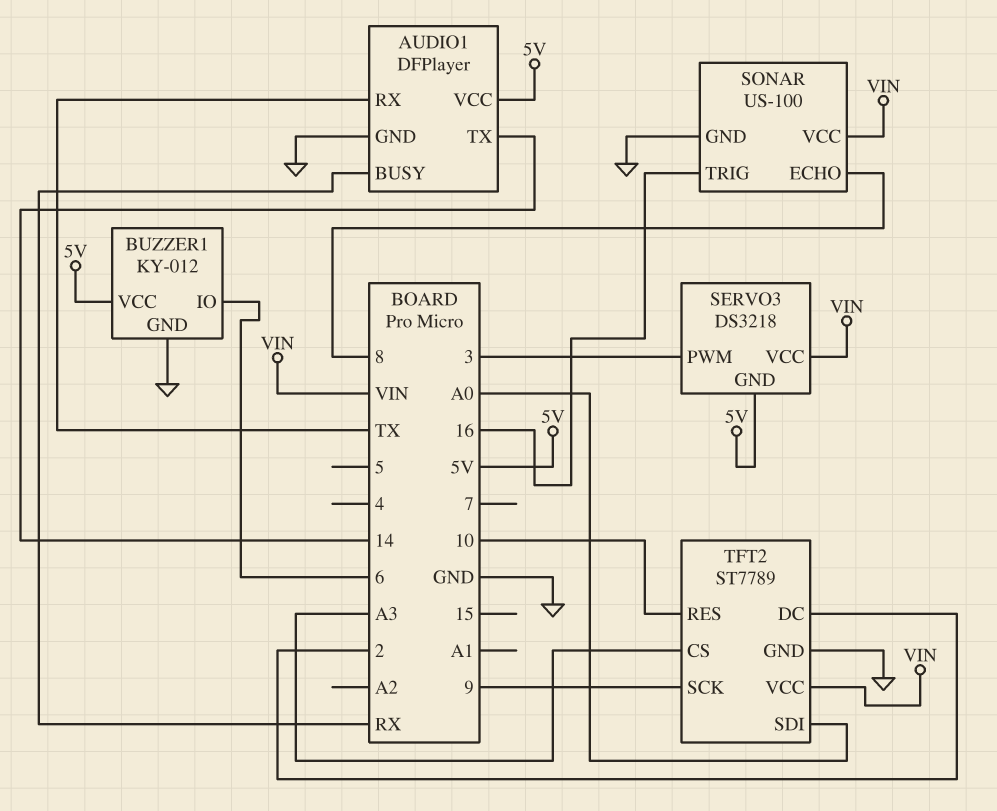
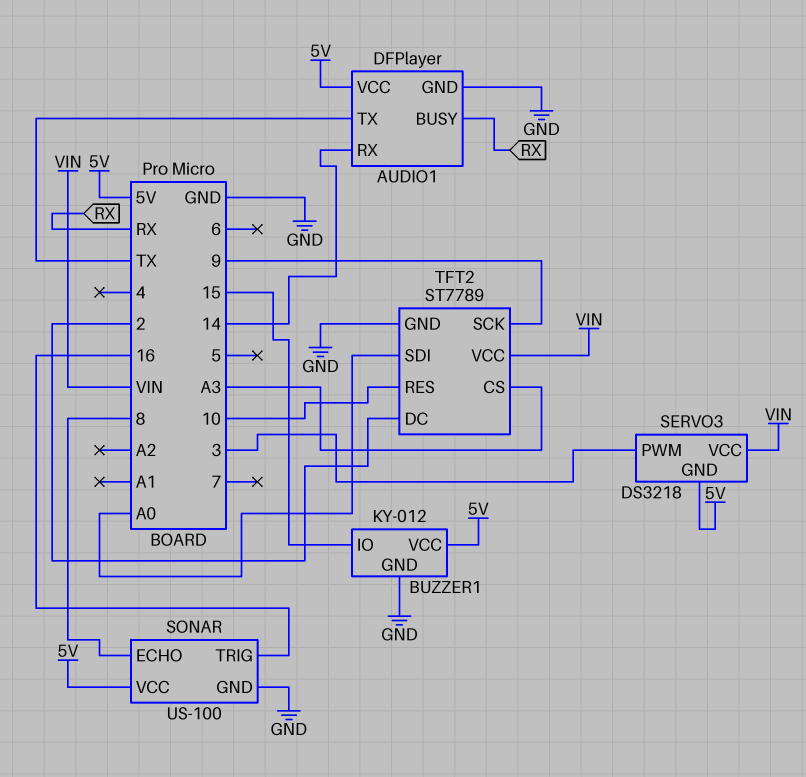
AUDIO1 pin RX: TX -> 14
AUDIO1 pin TX: 14 -> TX
BUZZER1 pin IO: 6 -> 15
SONAR pin VCC: VIN -> 5V

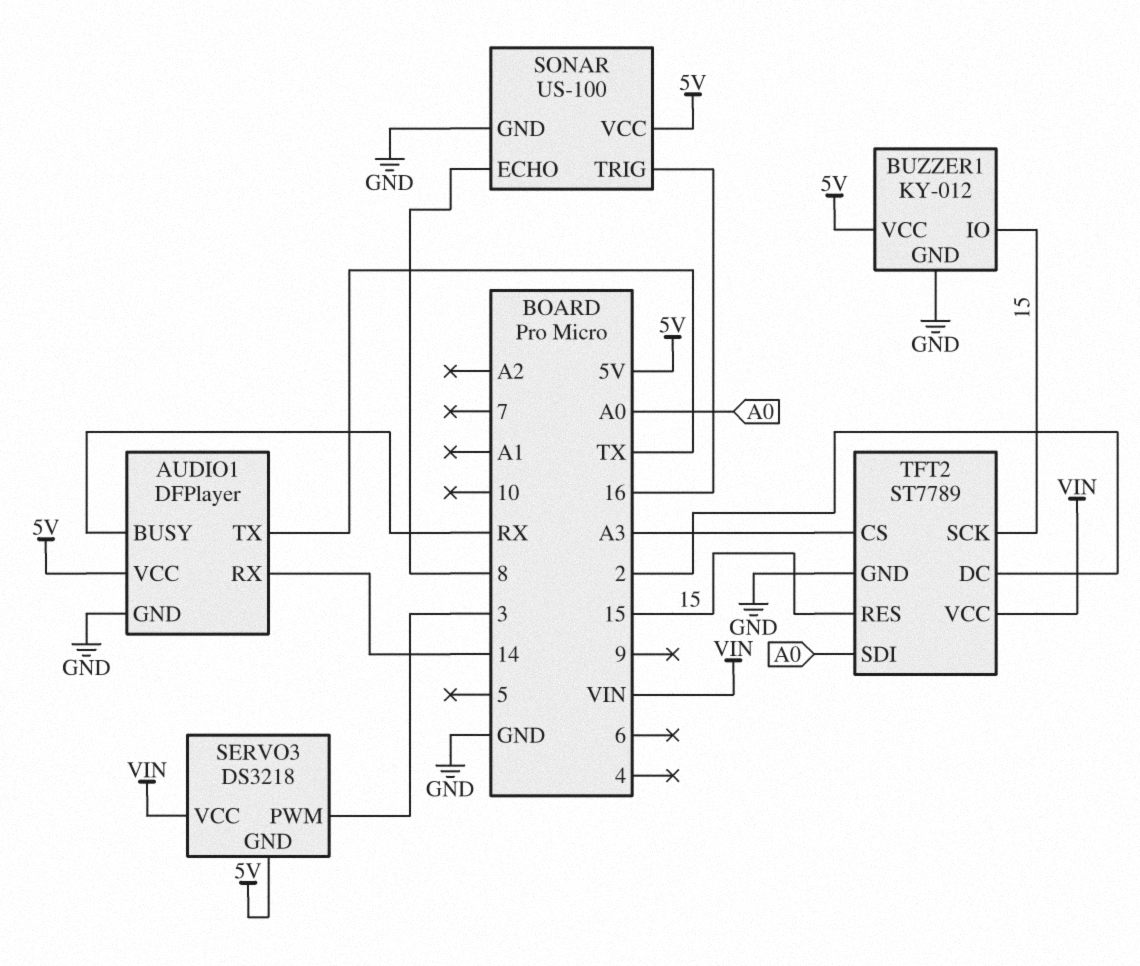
TFT2 pin RES: 10 -> 15
TFT2 pin SCK: 9 -> 15

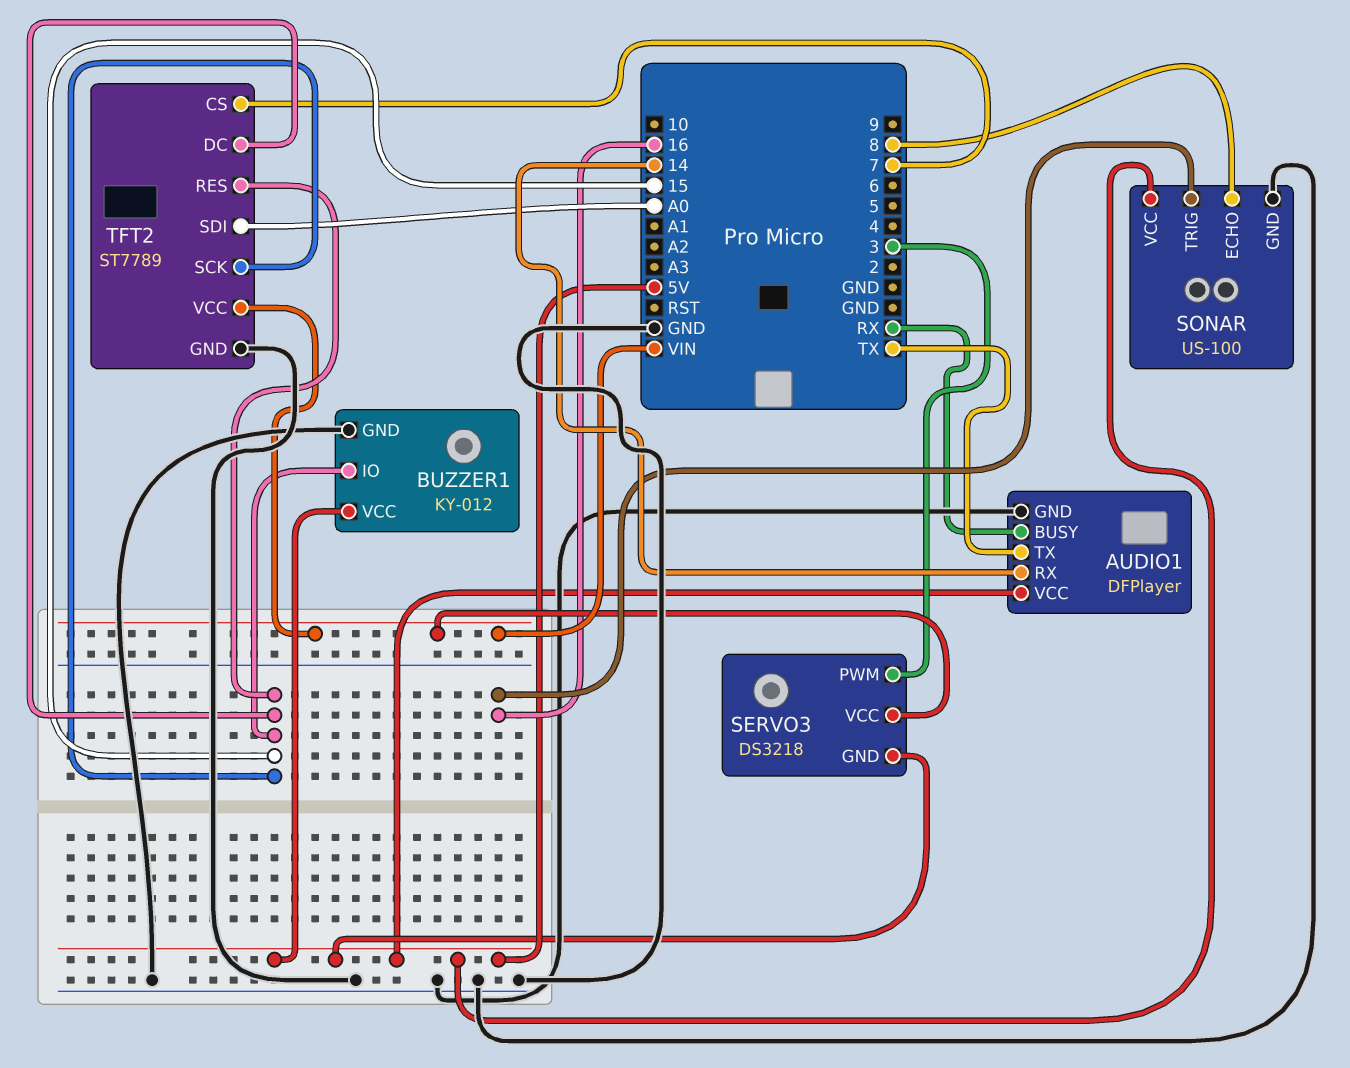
TFT2 pin CS: A3 -> 7
TFT2 pin DC: 2 -> 15

